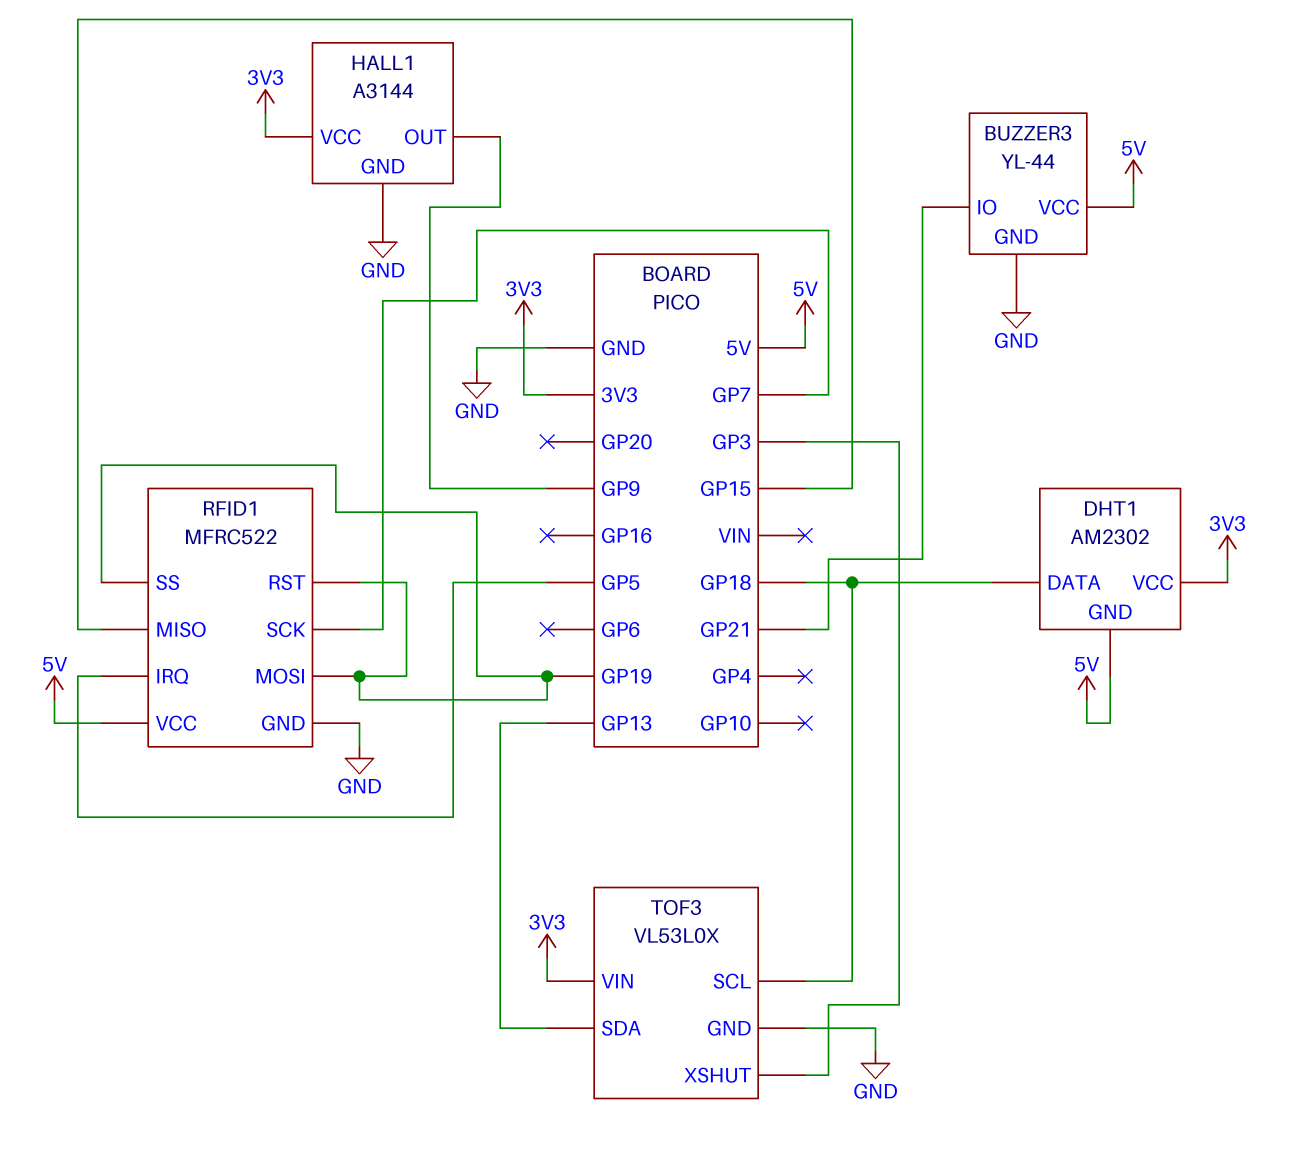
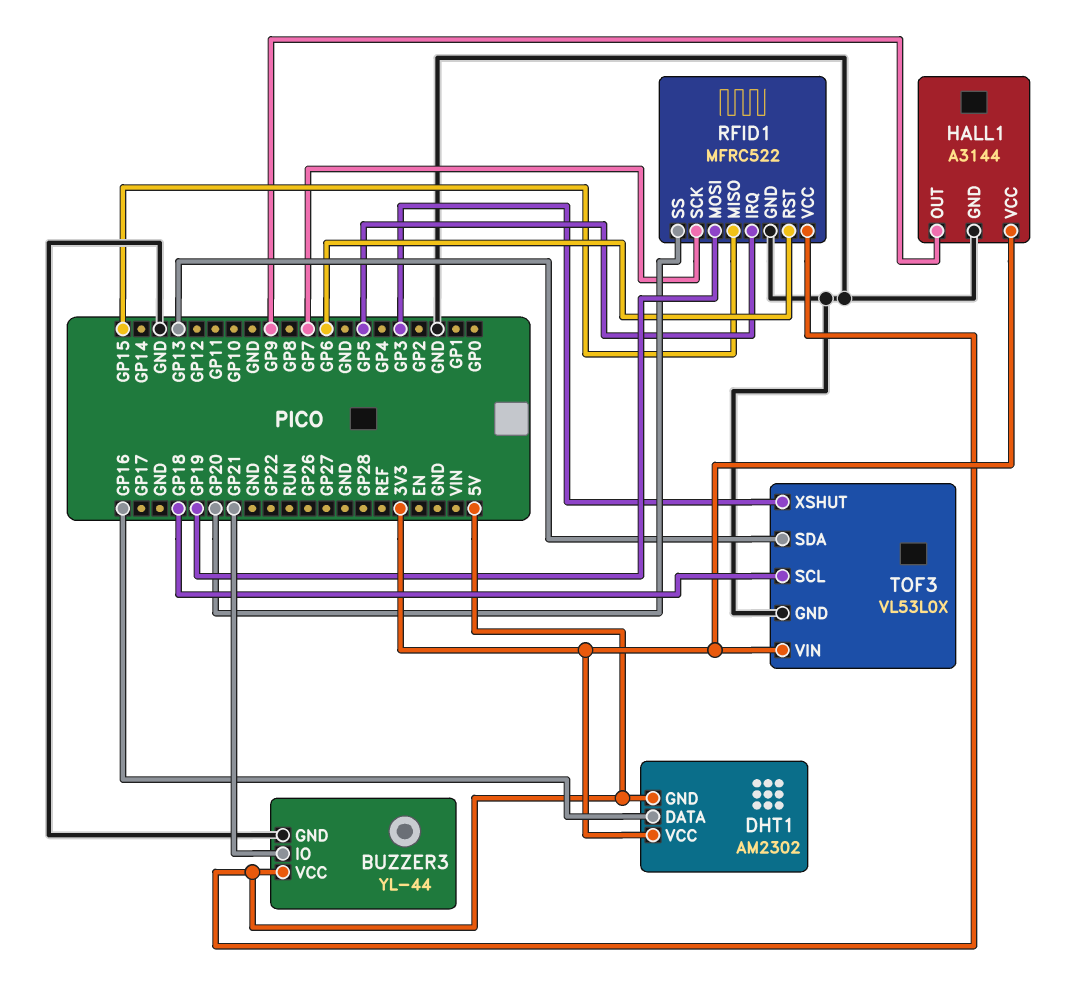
DHT1 pin DATA: GP18 -> GP16
RFID1 pin RST: GP19 -> GP6
RFID1 pin SS: GP19 -> GP20

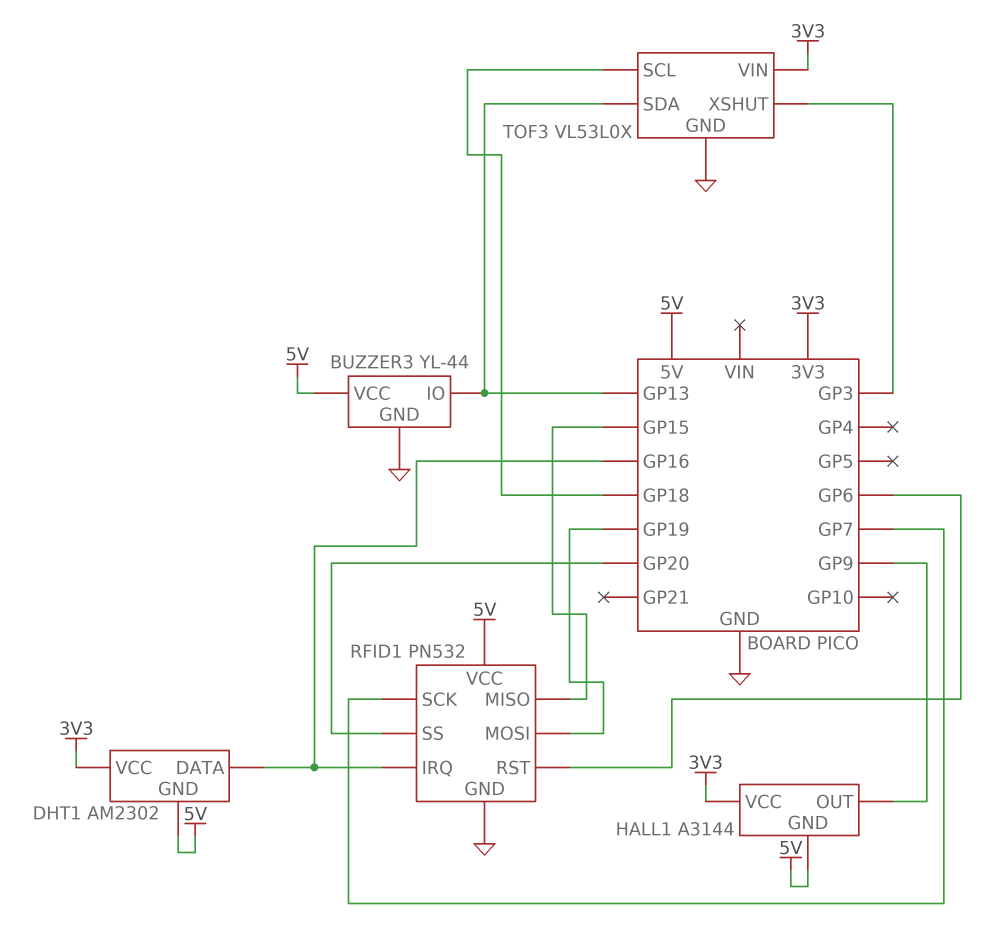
BUZZER3 pin IO: GP21 -> GP13
HALL1 pin GND: GND -> 5V
RFID1: MFRC522 -> PN532
RFID1 pin IRQ: GP5 -> GP16

